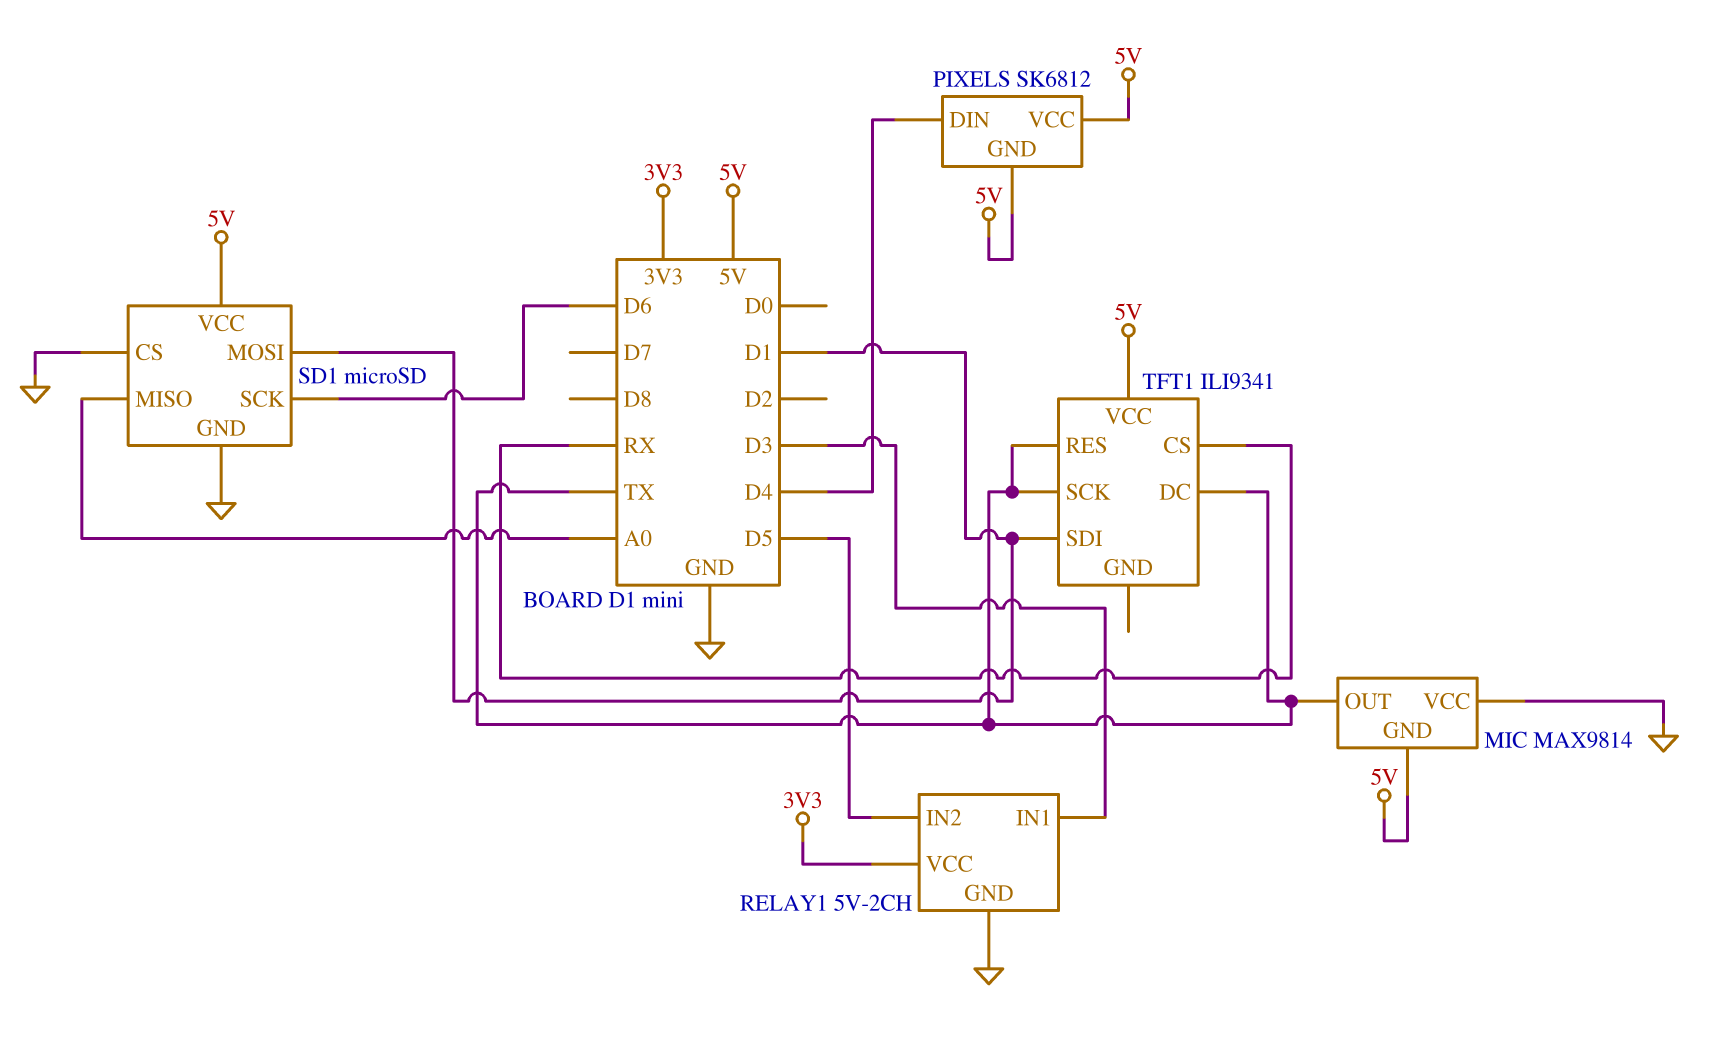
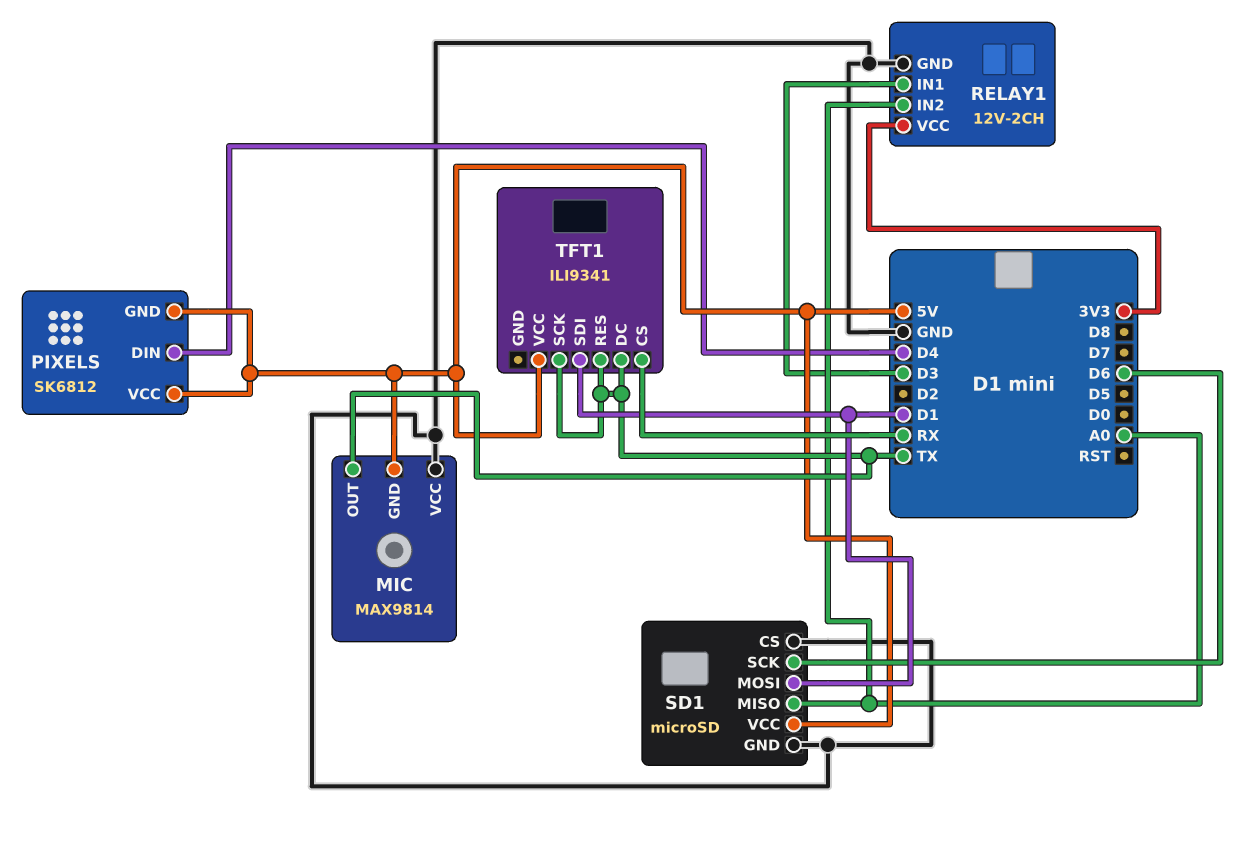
RELAY1: 5V-2CH -> 12V-2CH
RELAY1 pin IN2: D5 -> A0

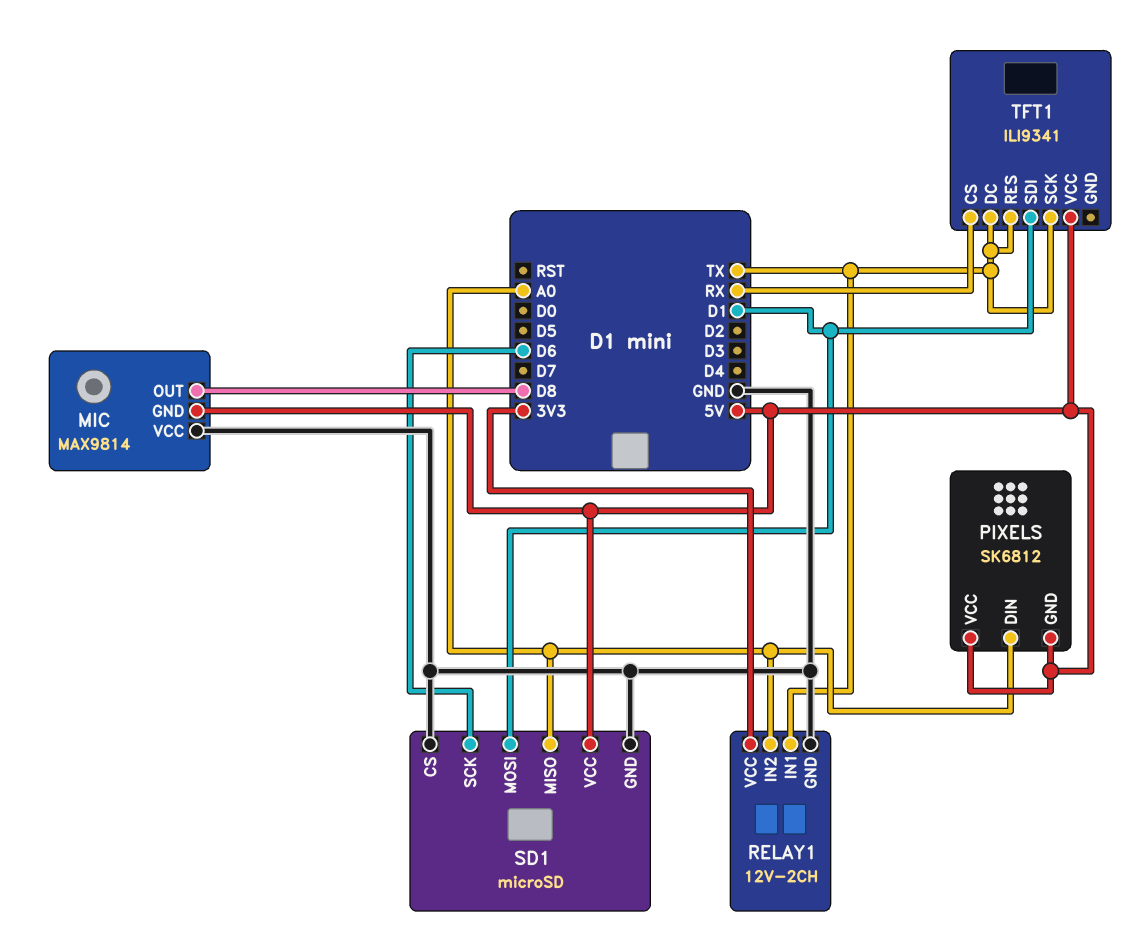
MIC pin OUT: TX -> D8
PIXELS pin DIN: D4 -> A0
RELAY1 pin IN1: D3 -> TX

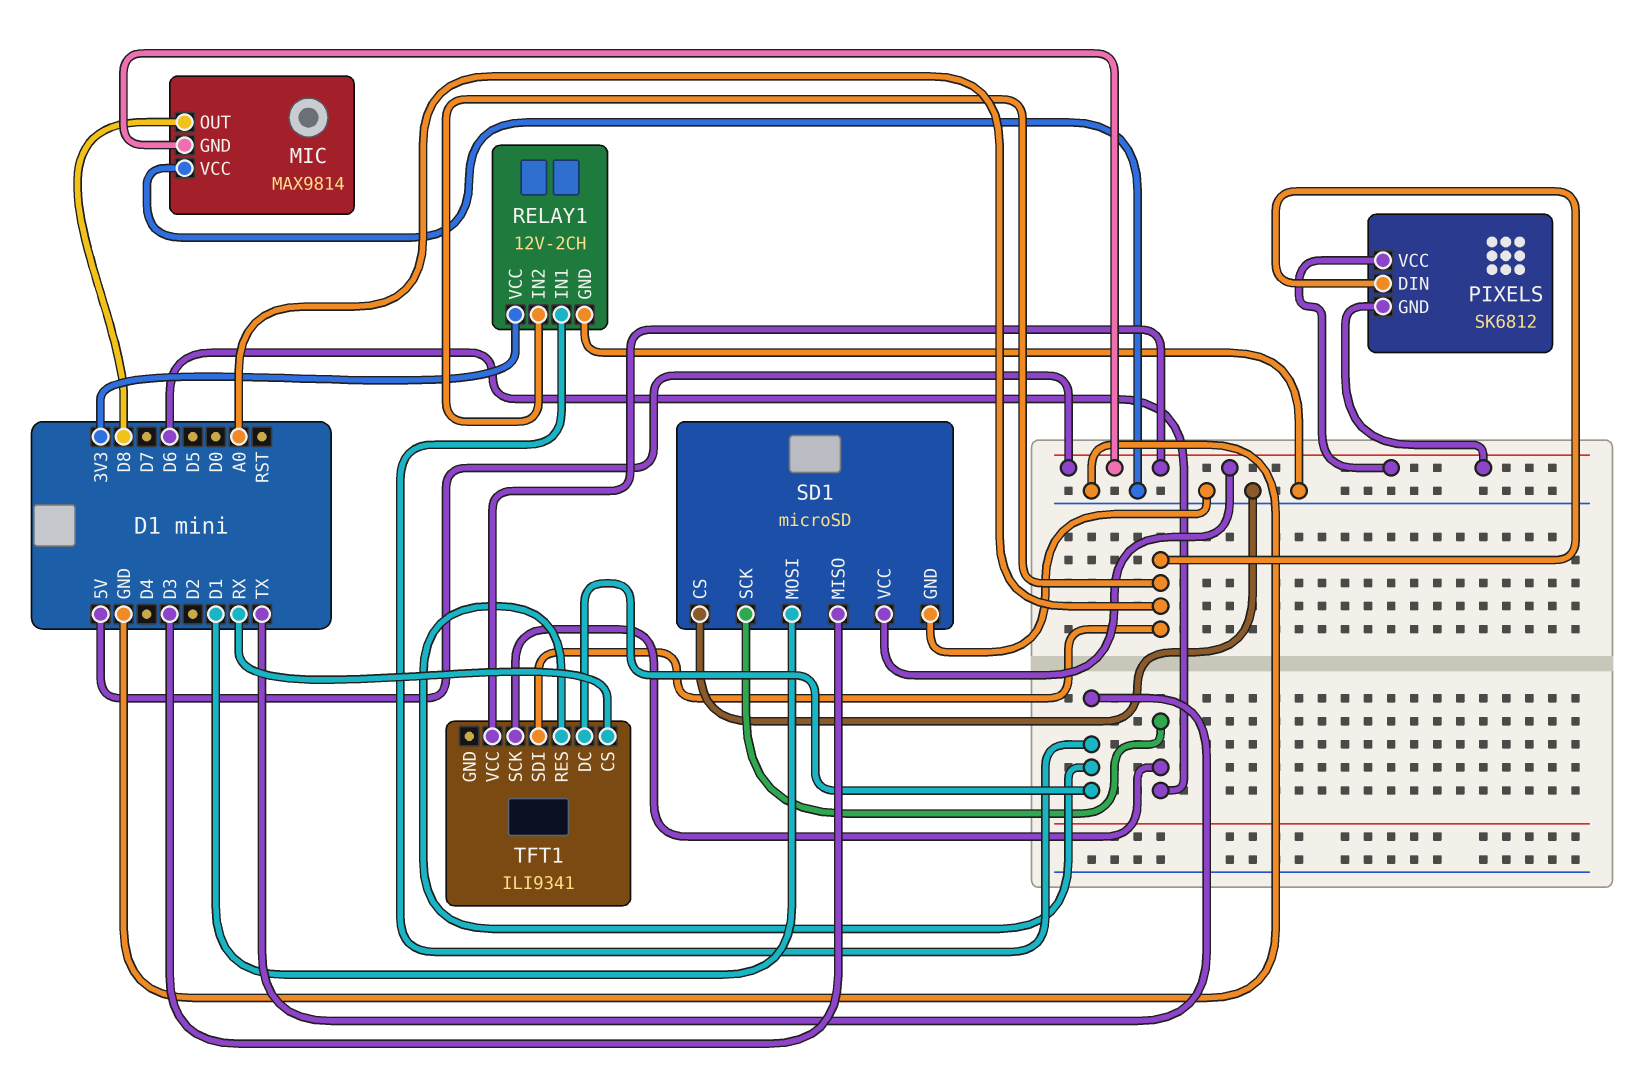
SD1 pin MISO: A0 -> D3
TFT1 pin SCK: TX -> D6
TFT1 pin SDI: D1 -> A0

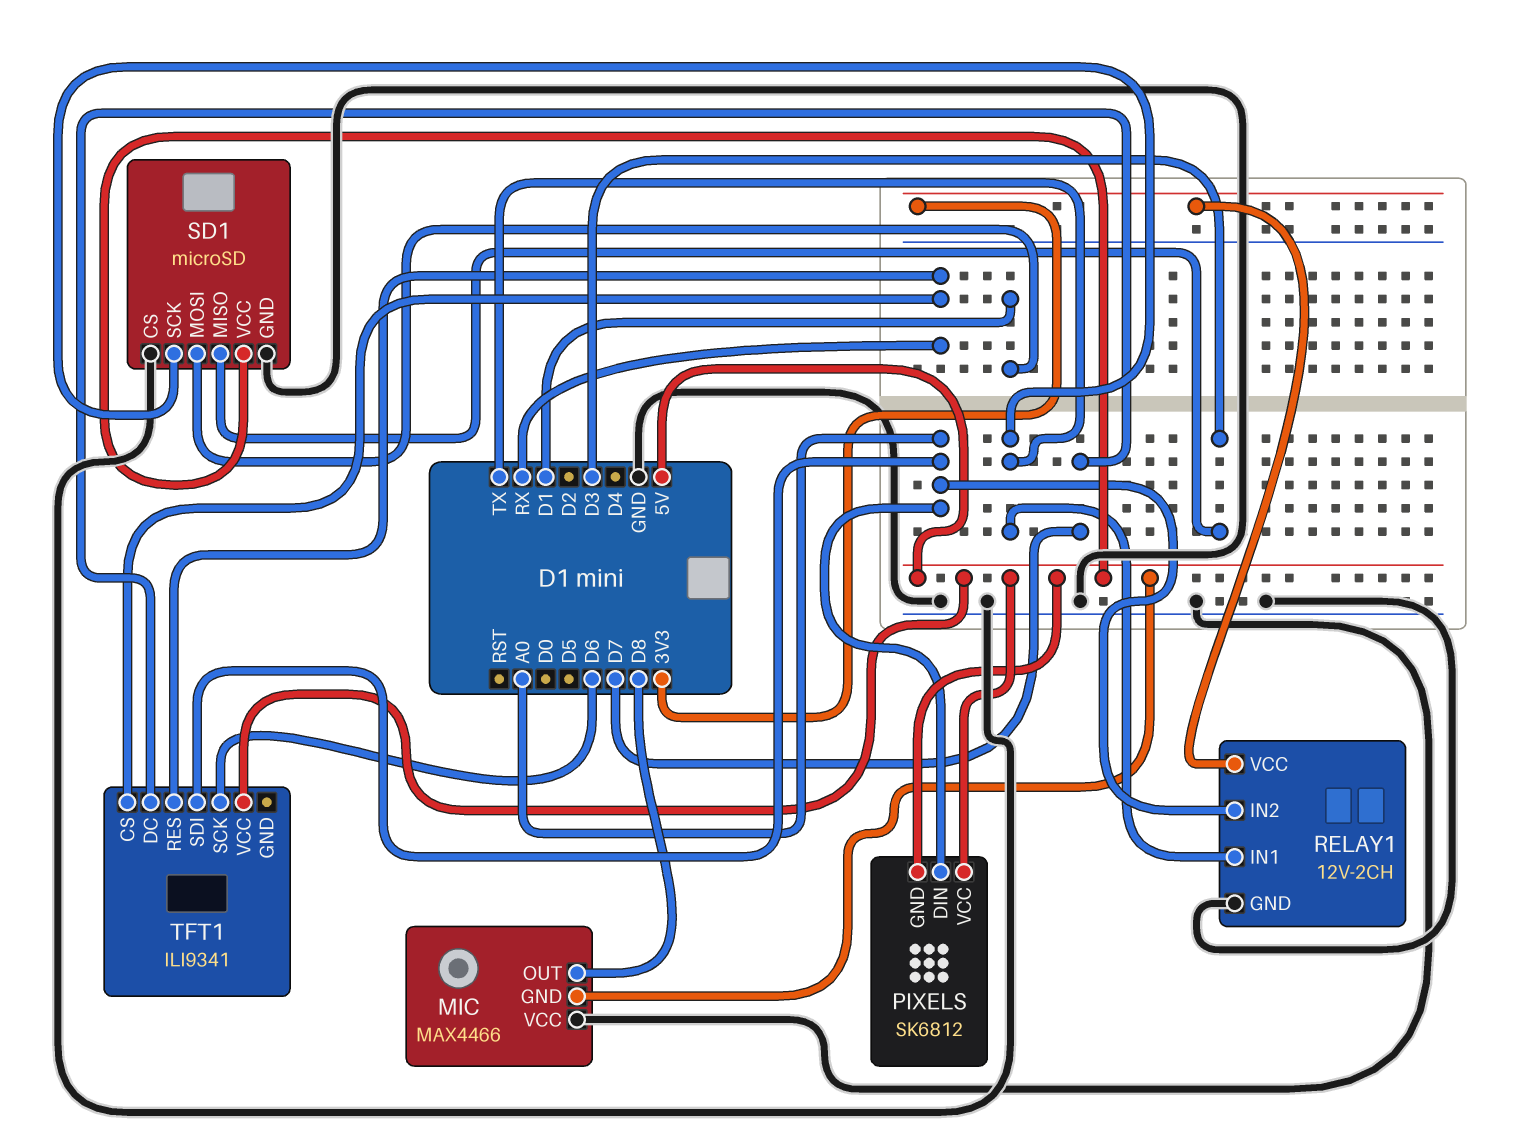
MIC: MAX9814 -> MAX4466
SD1 pin SCK: D6 -> TX
TFT1 pin DC: TX -> D7
TFT1 pin RES: TX -> RX

